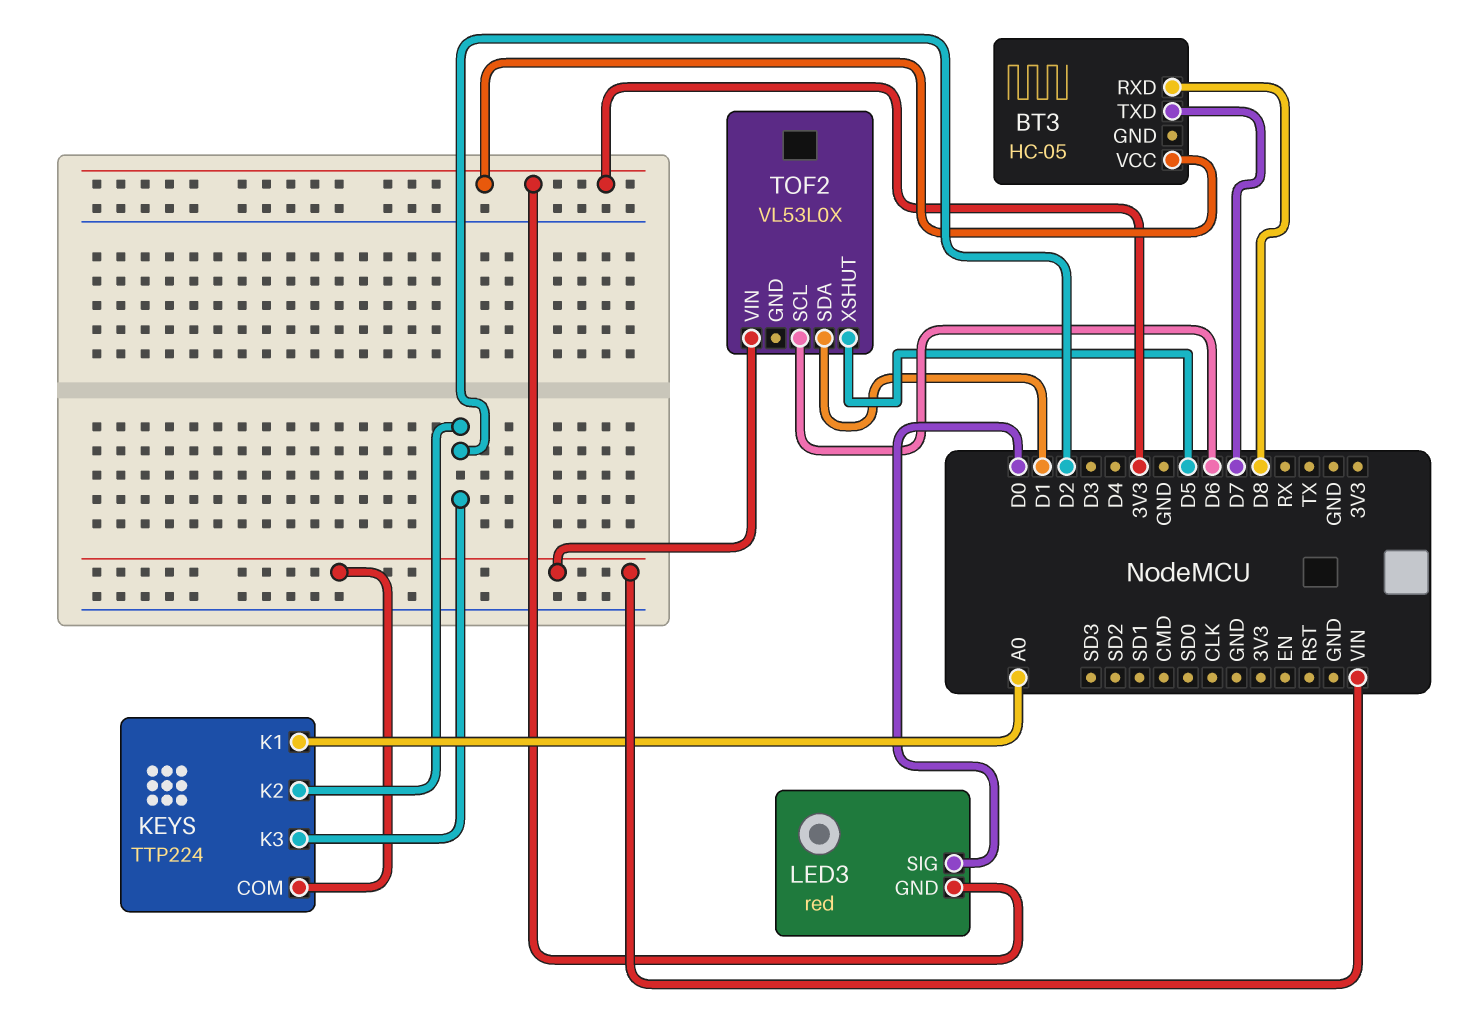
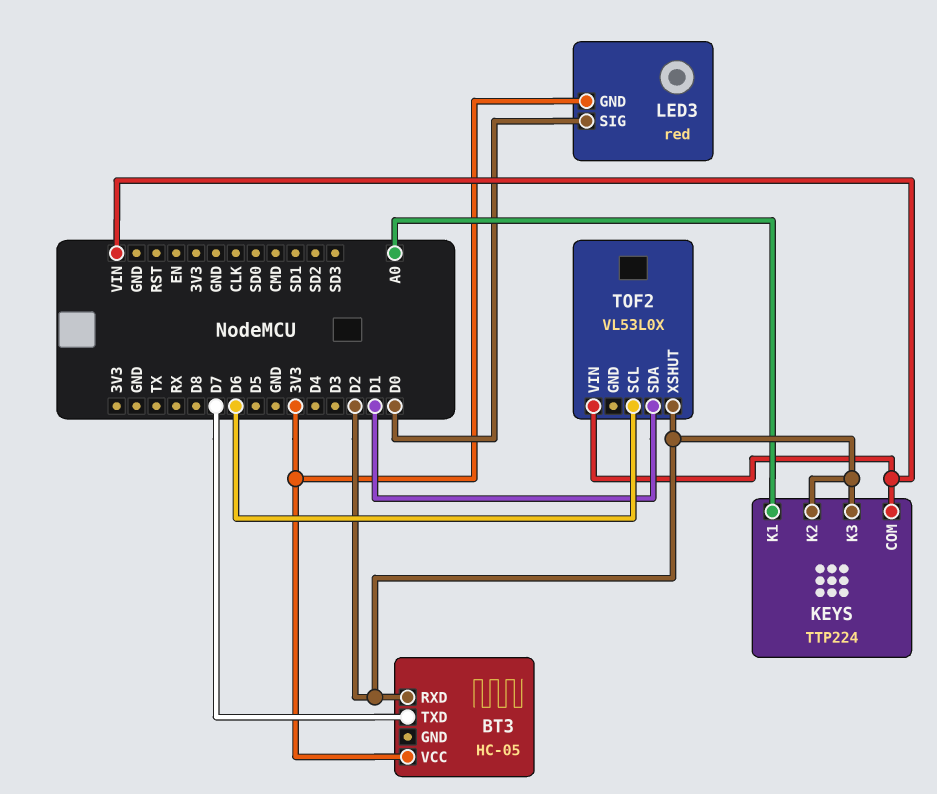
BT3 pin RXD: D8 -> D2
TOF2 pin XSHUT: D5 -> D2

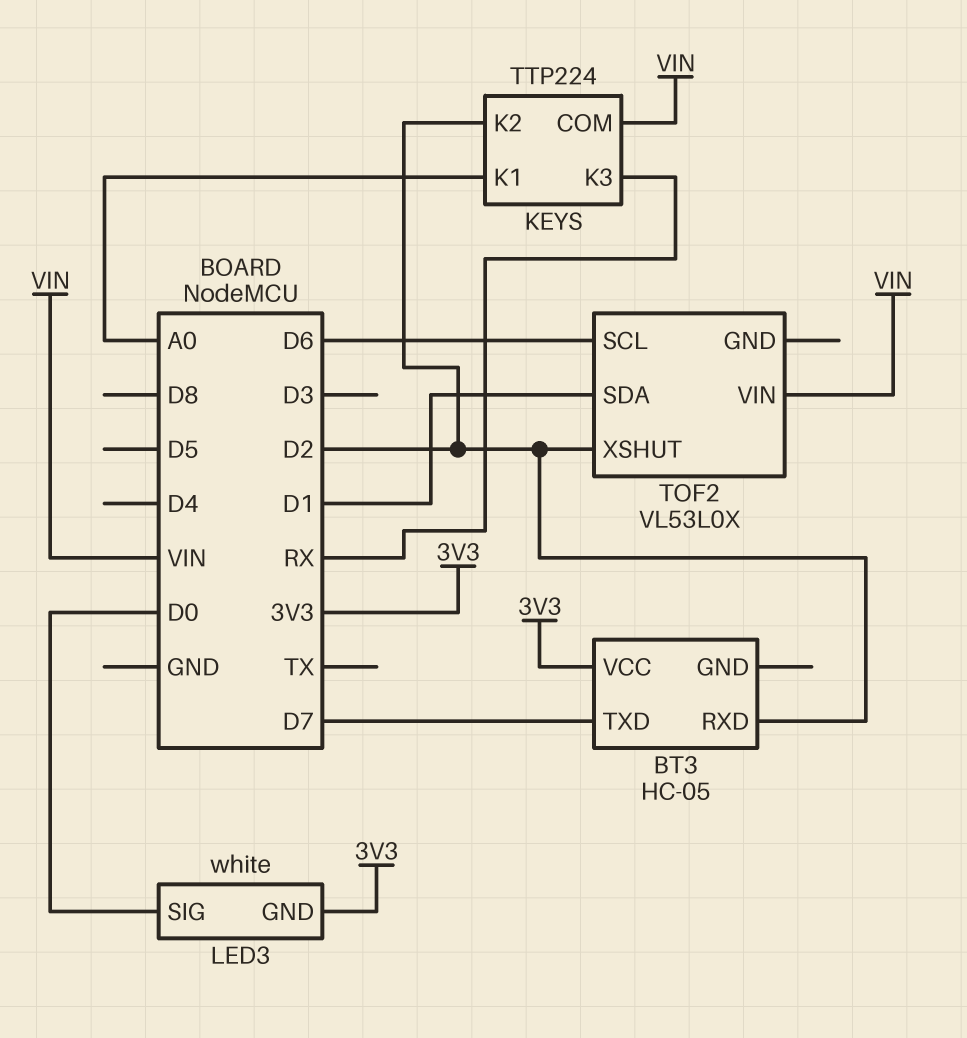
KEYS pin K3: D2 -> RX
LED3: red -> white

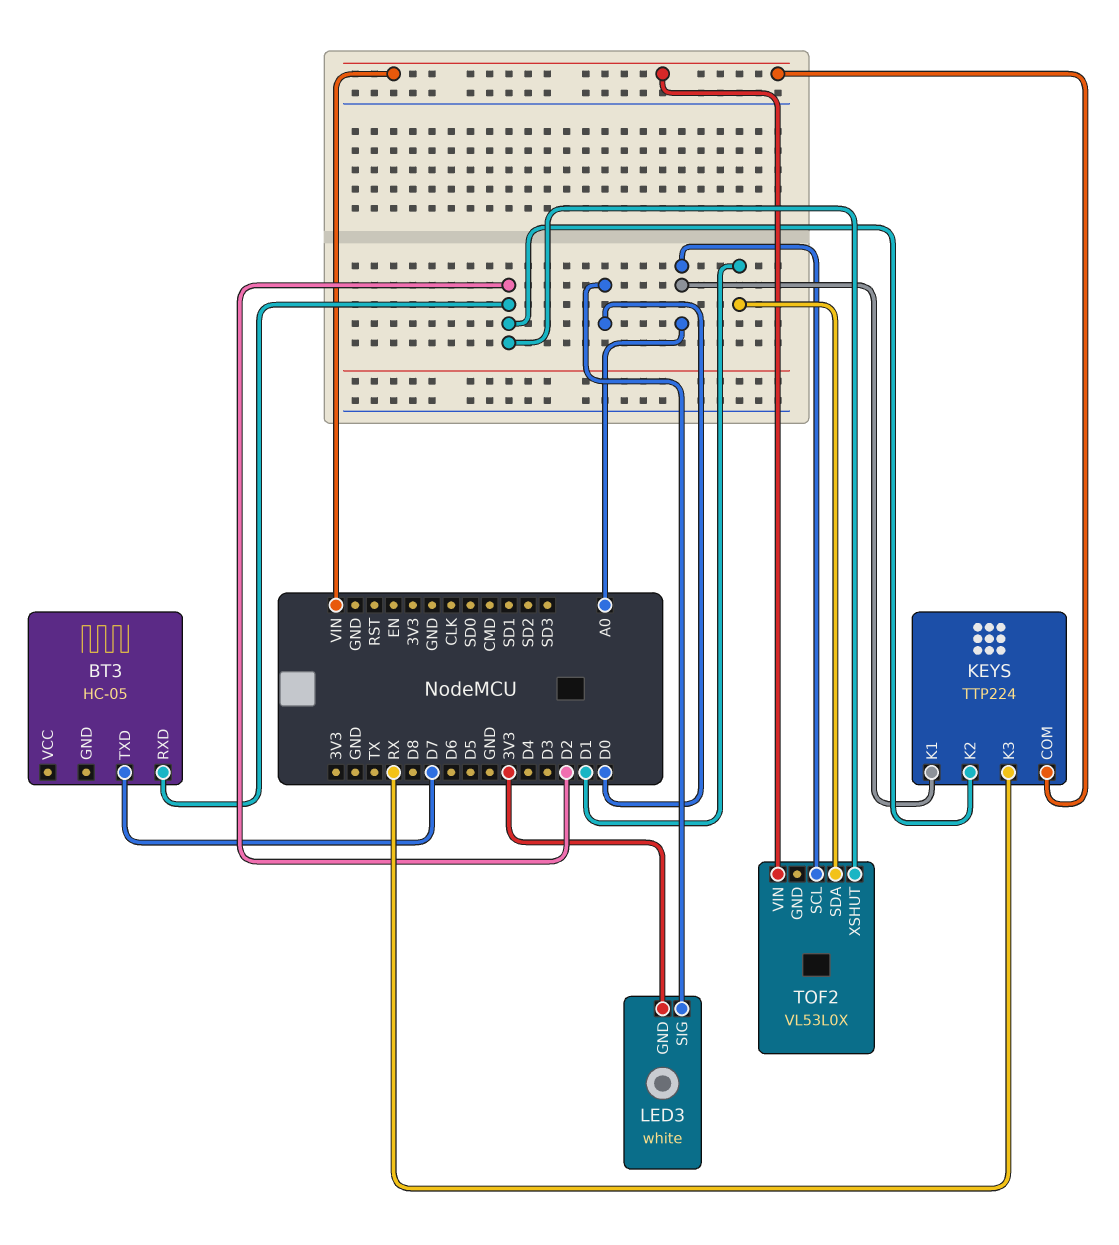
BT3 pin VCC: 3V3 -> none
TOF2 pin SCL: D6 -> A0

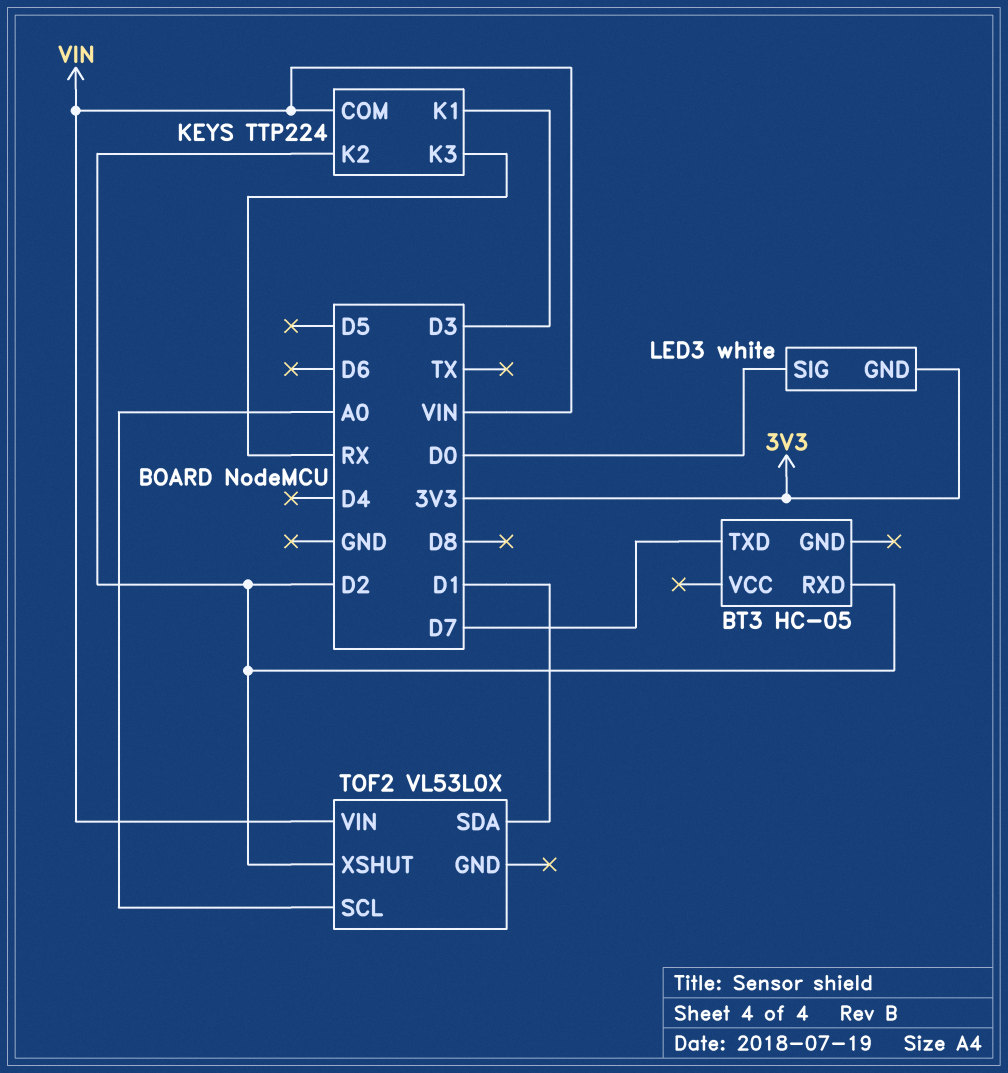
KEYS pin K1: A0 -> D3

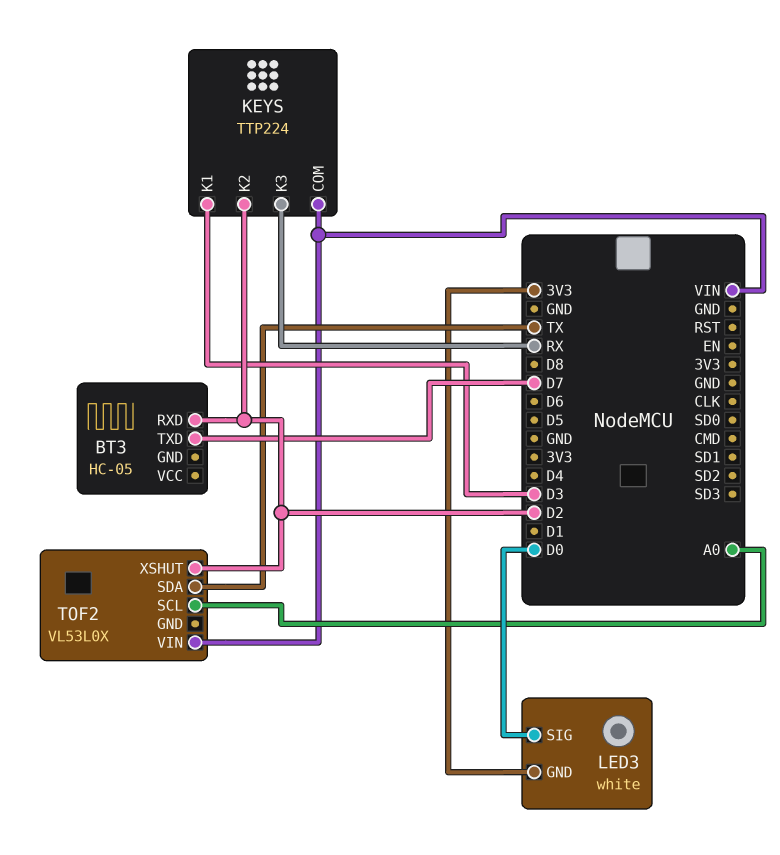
TOF2 pin SDA: D1 -> TX

